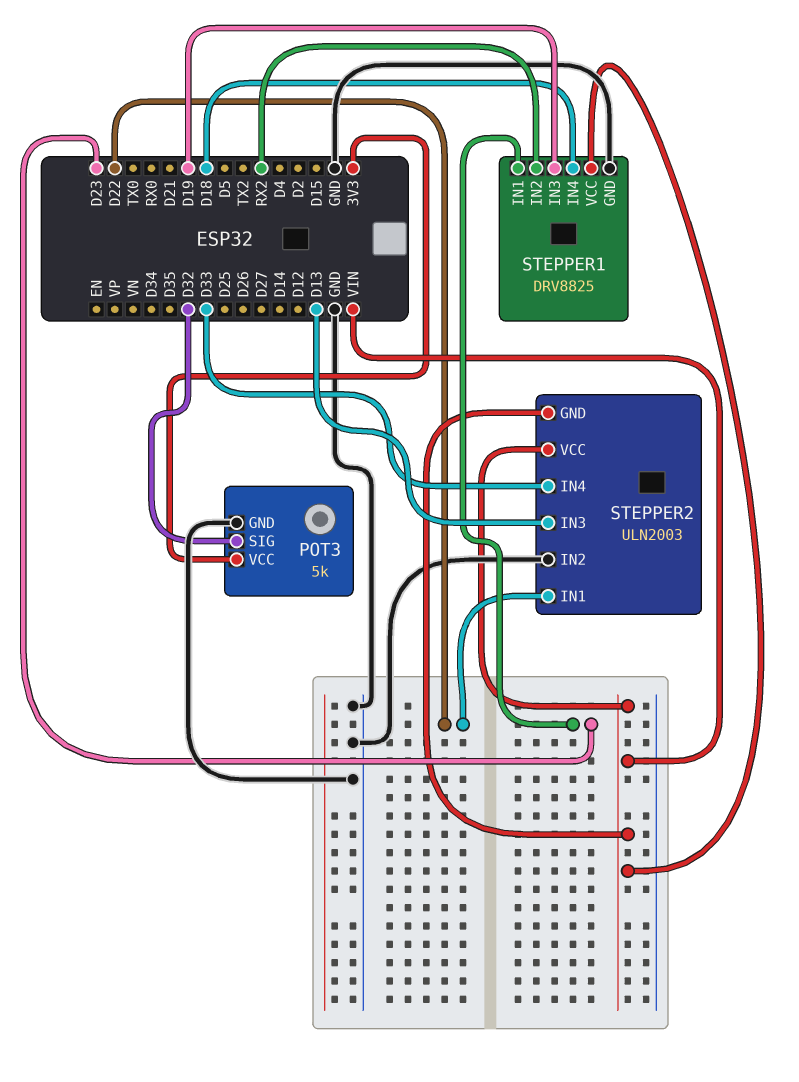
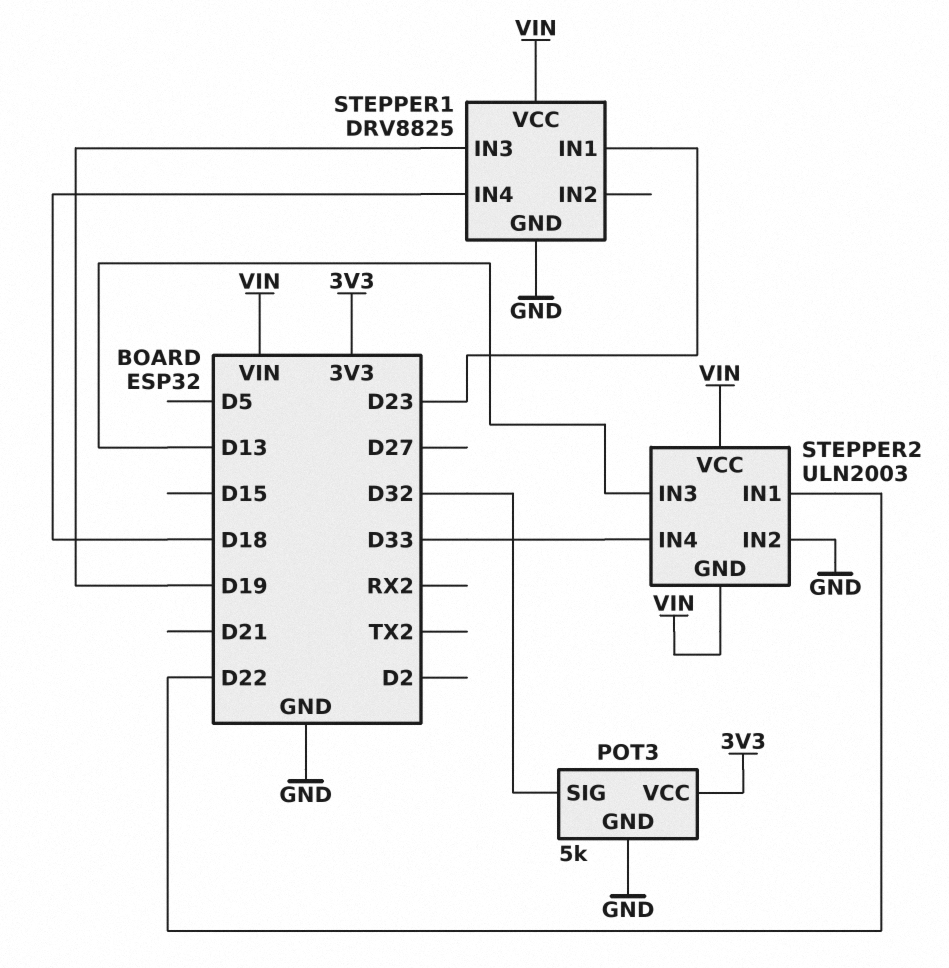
STEPPER1 pin IN2: RX2 -> none

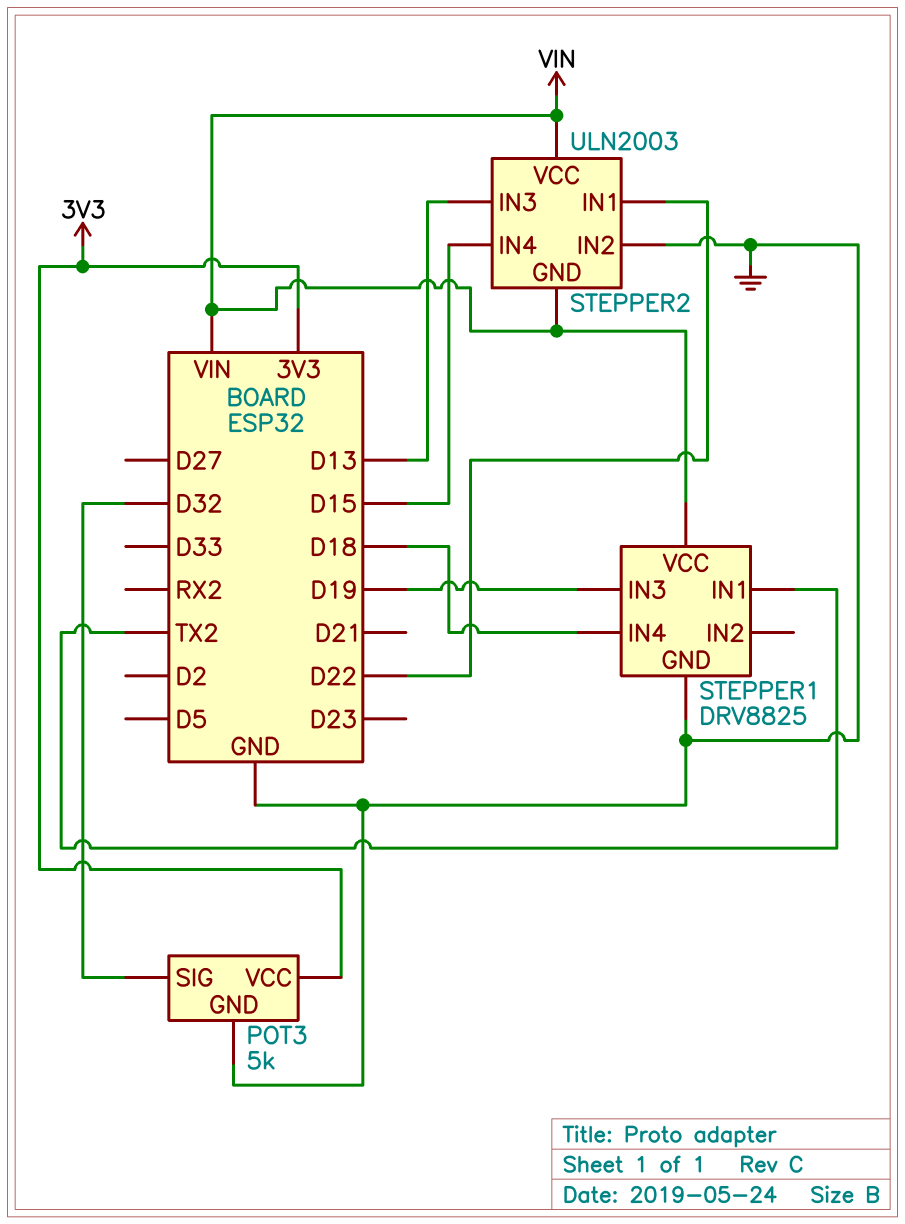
STEPPER1 pin IN1: D23 -> TX2
STEPPER2 pin IN4: D33 -> D15

